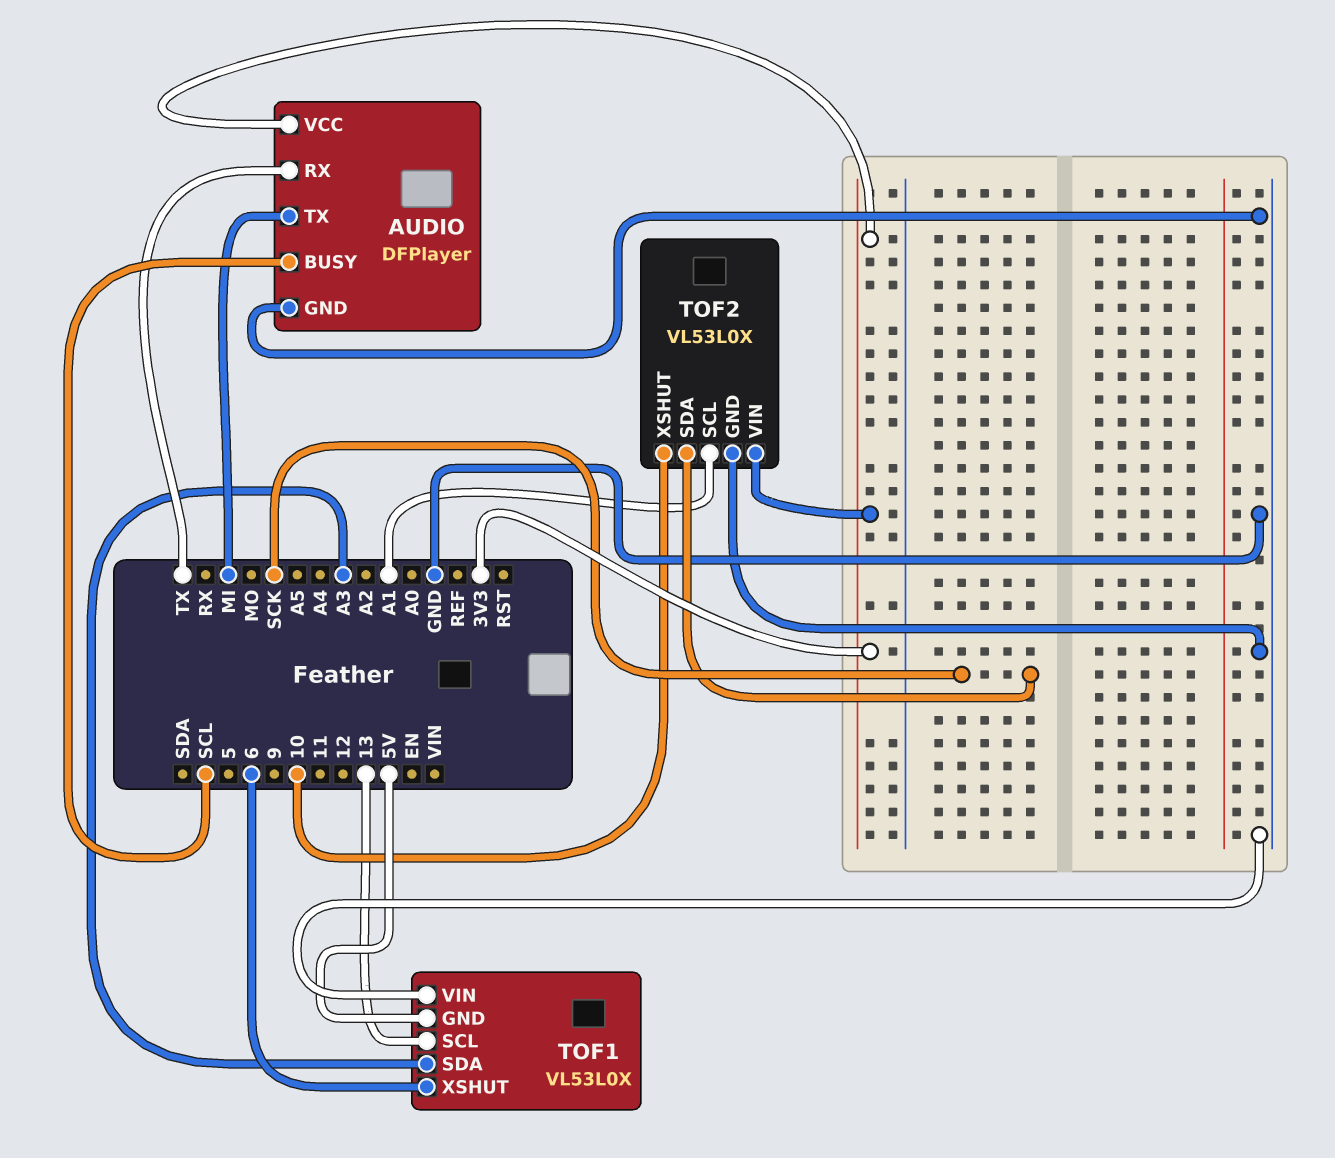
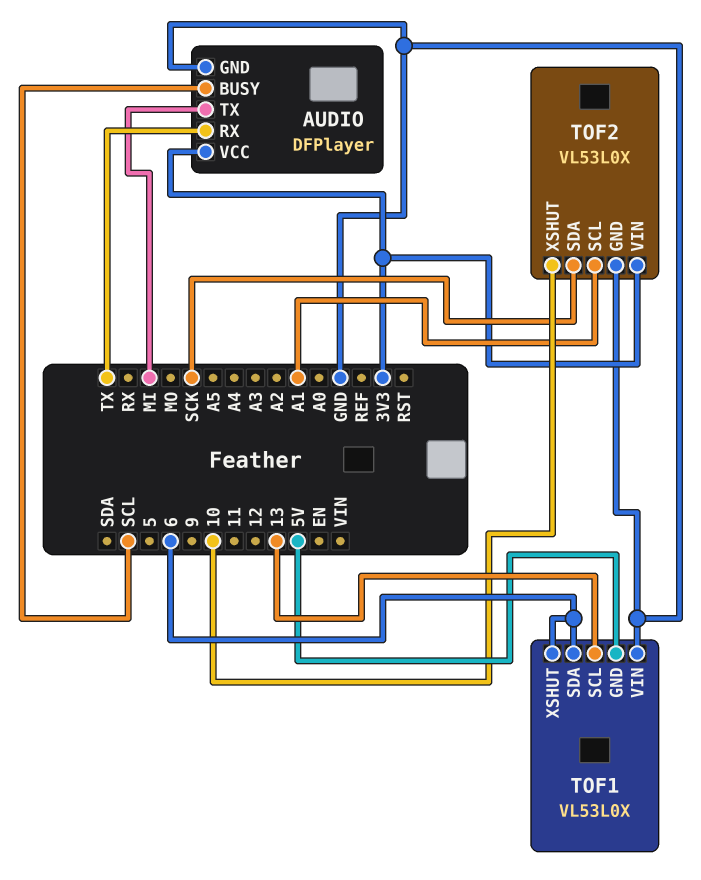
TOF1 pin SDA: A3 -> 6

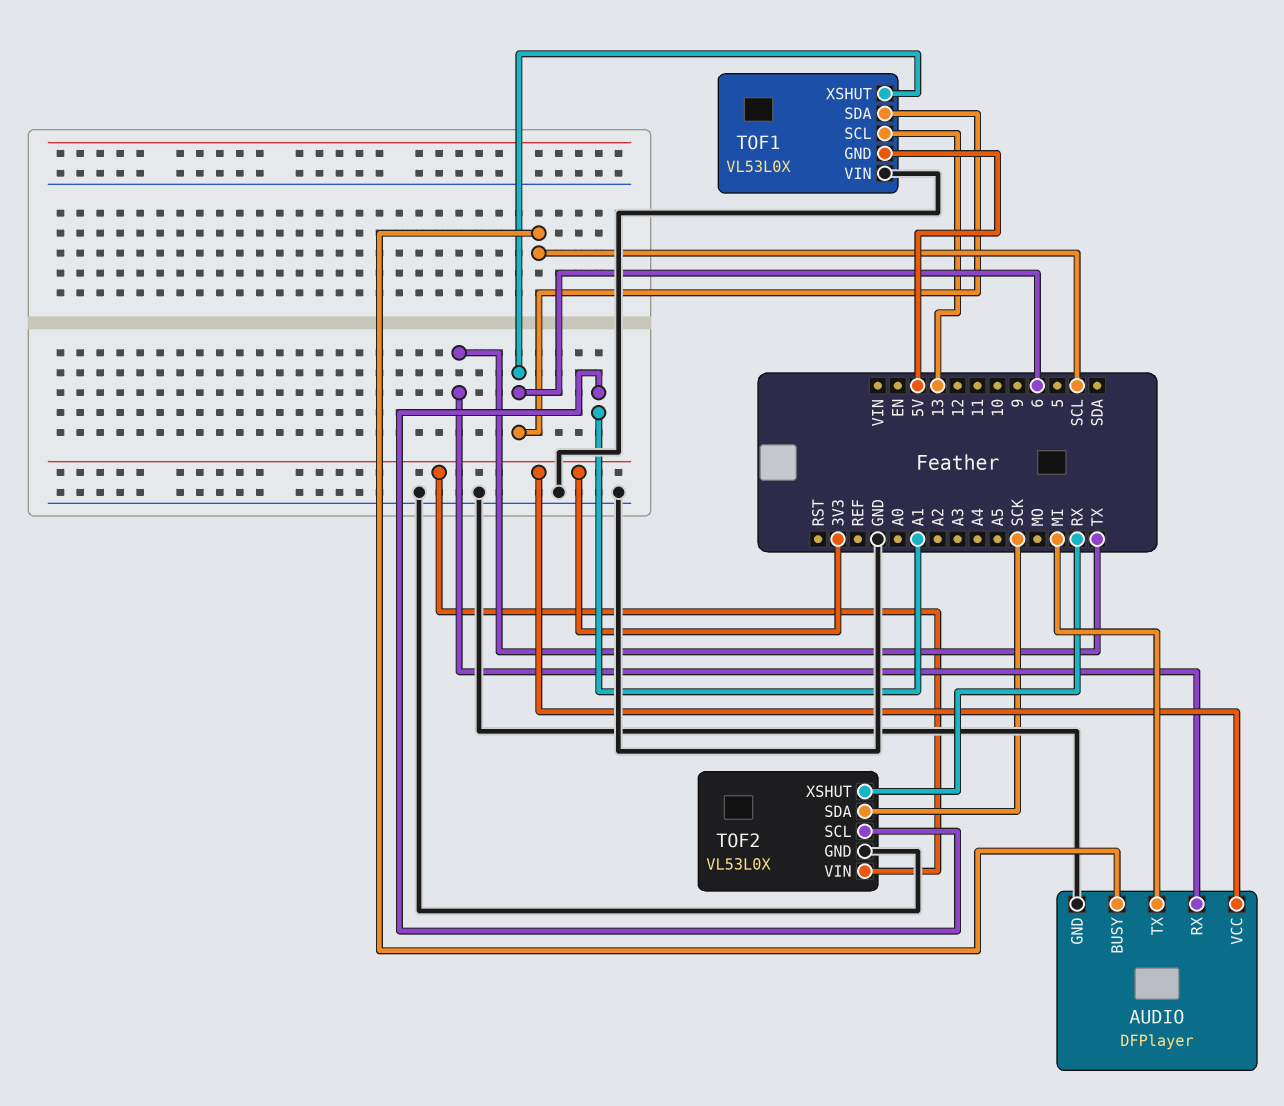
TOF2 pin XSHUT: 10 -> RX

